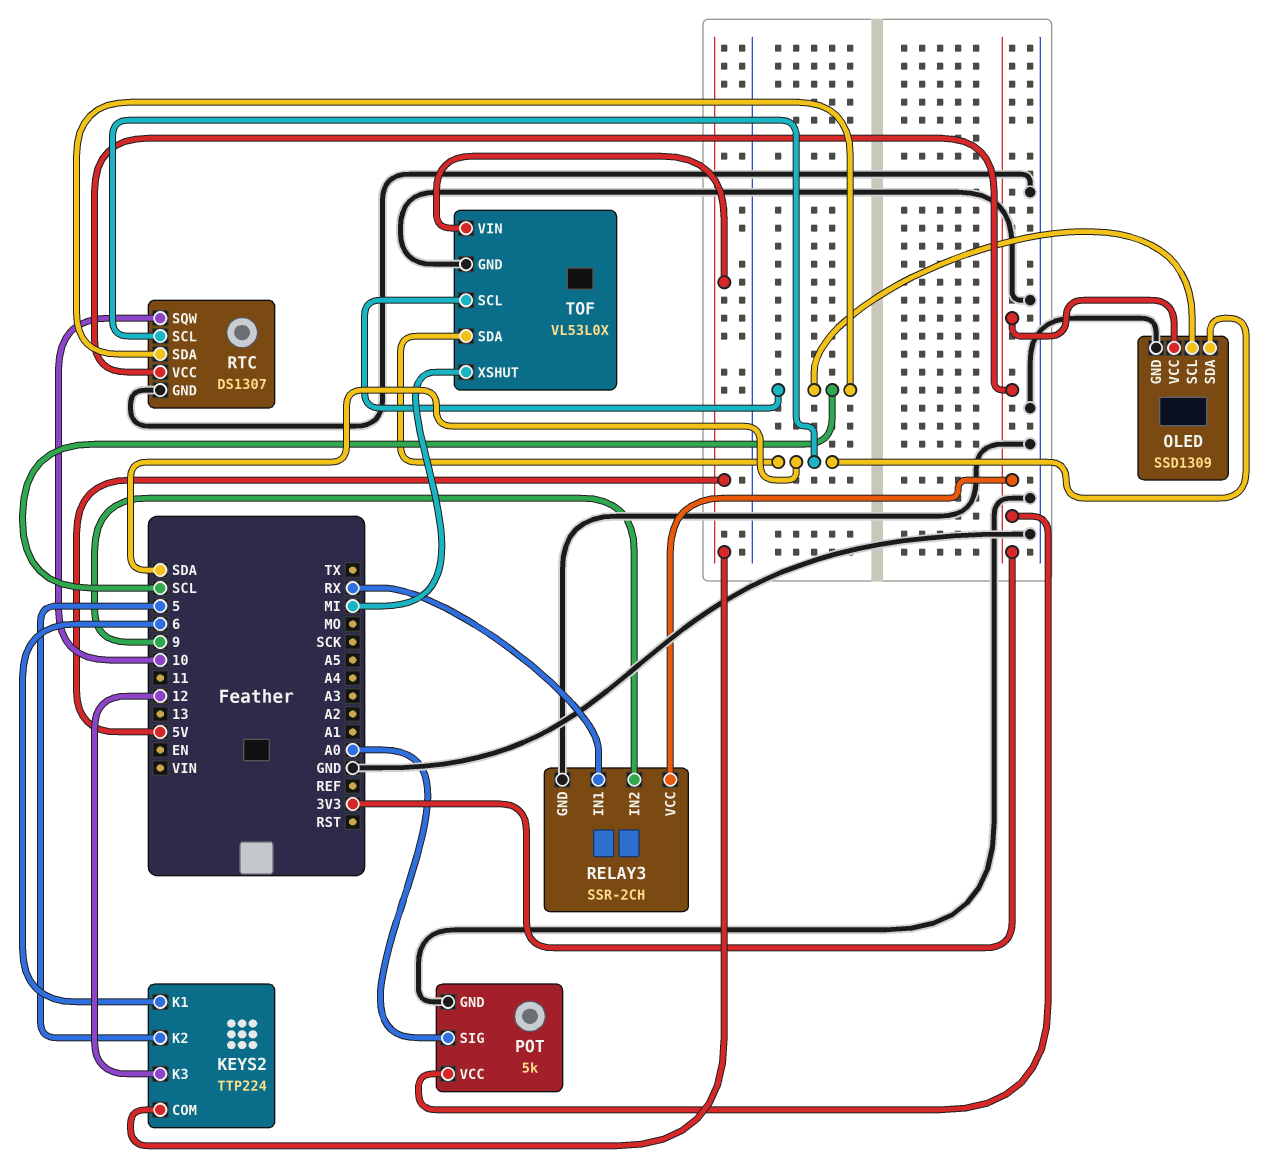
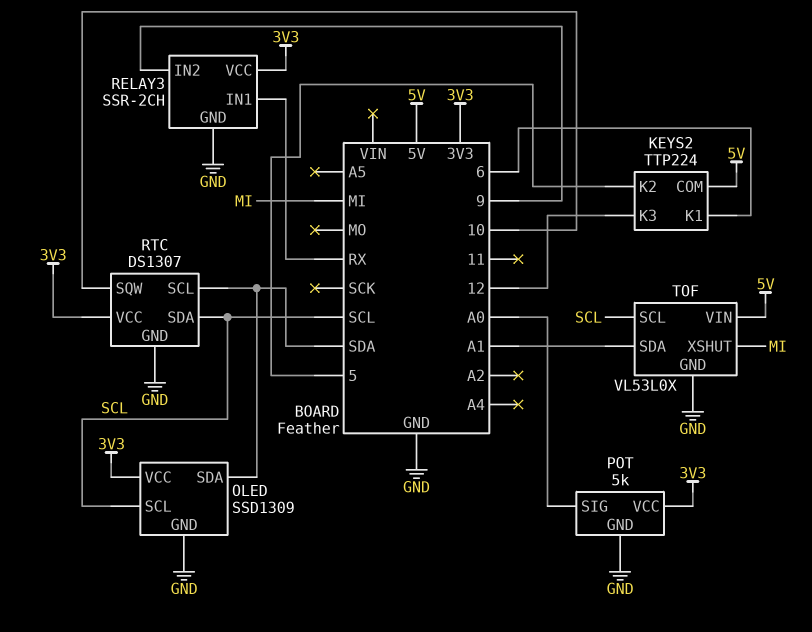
TOF pin SDA: SDA -> A1

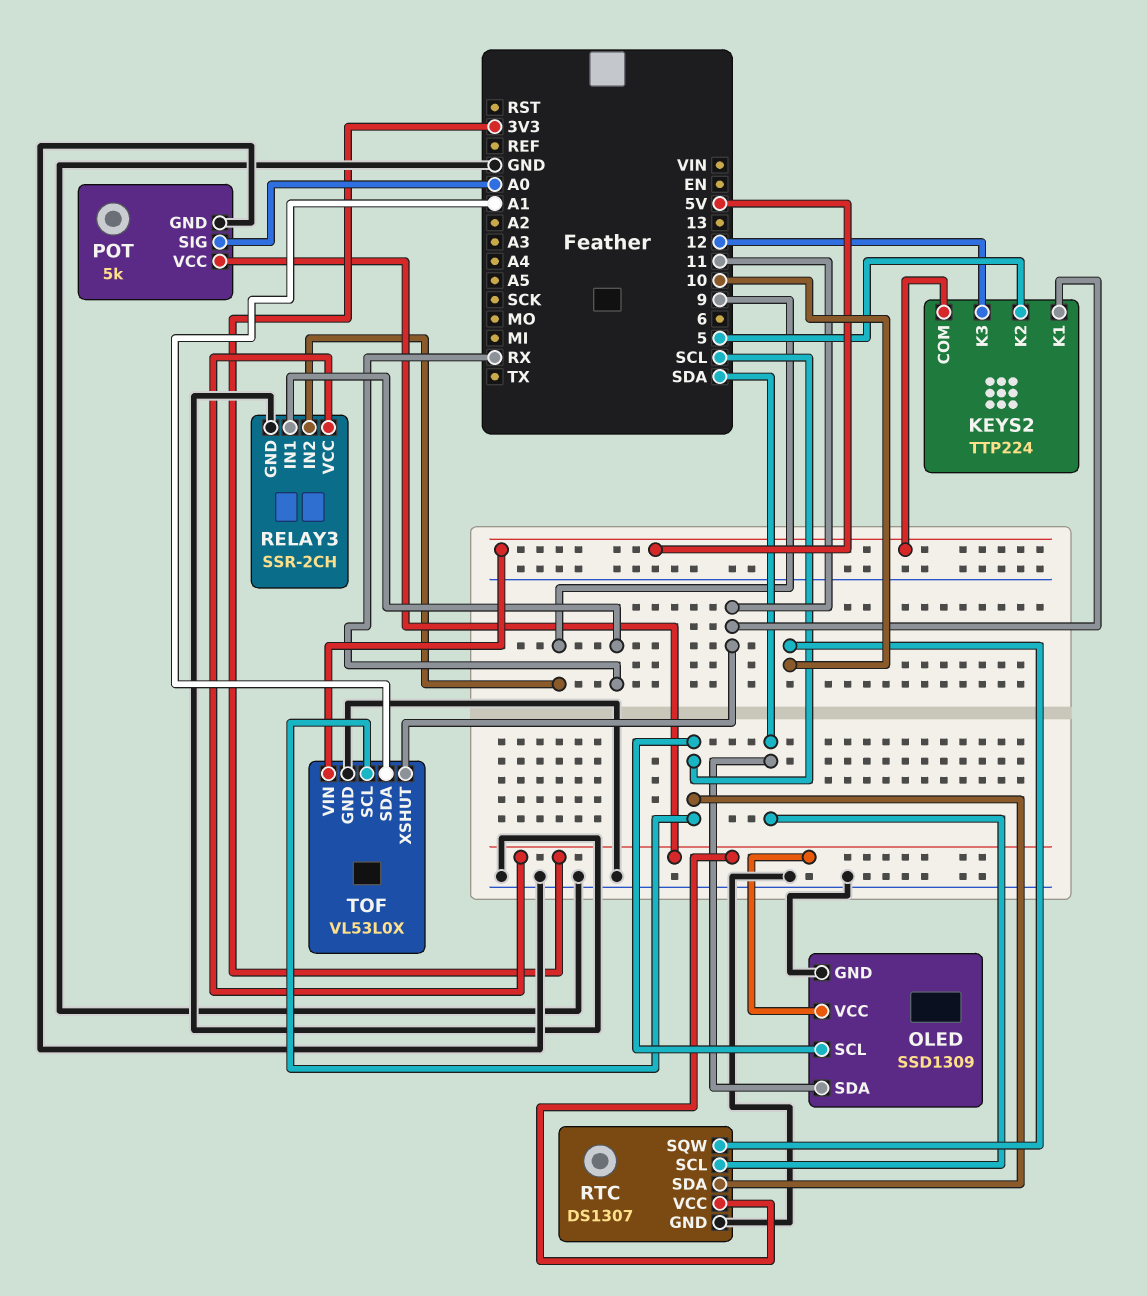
KEYS2 pin K1: 6 -> 11
TOF pin XSHUT: MI -> 11

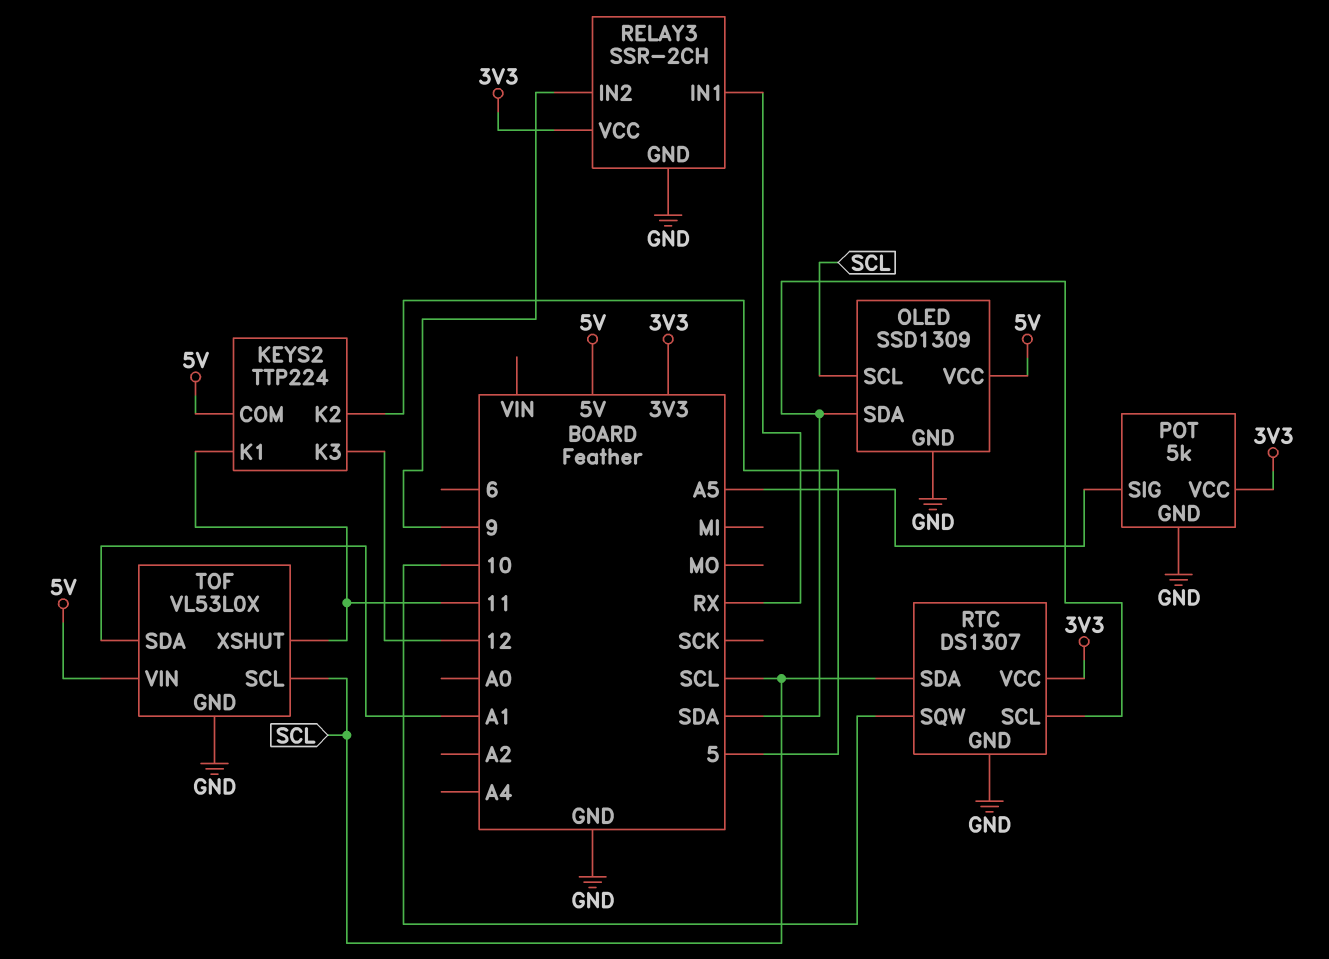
OLED pin VCC: 3V3 -> 5V
POT pin SIG: A0 -> A5

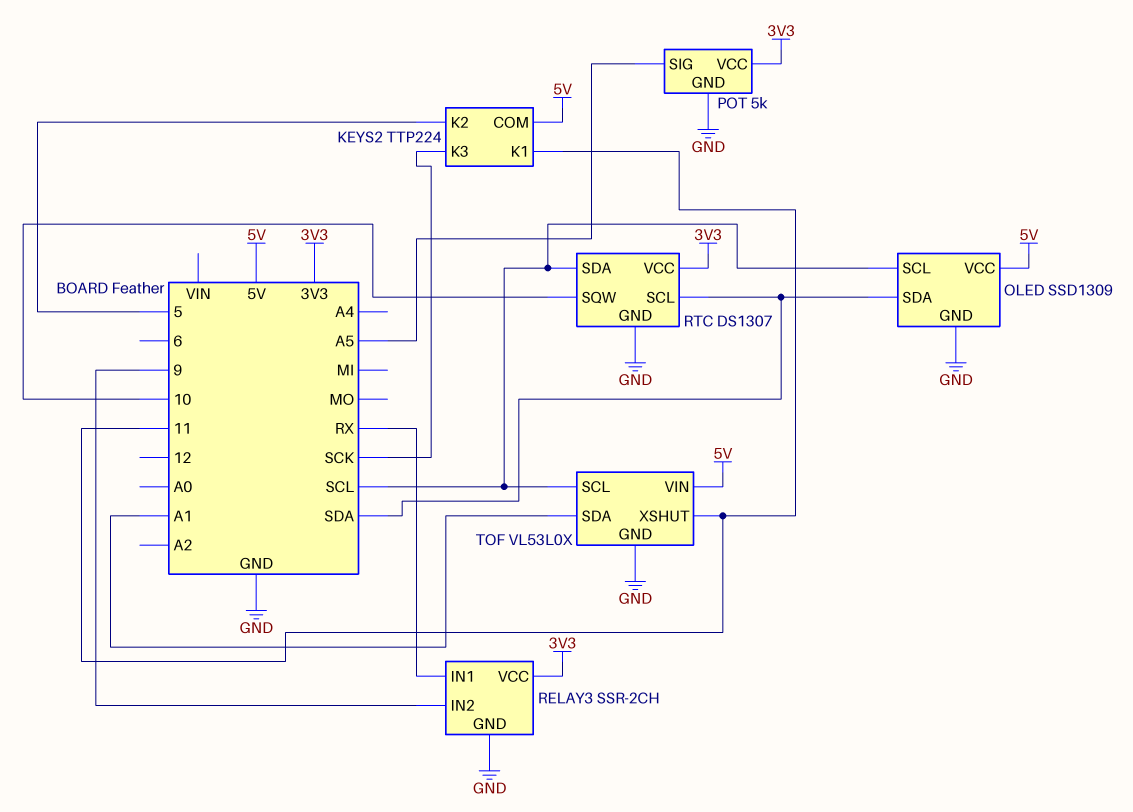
KEYS2 pin K3: 12 -> SCK

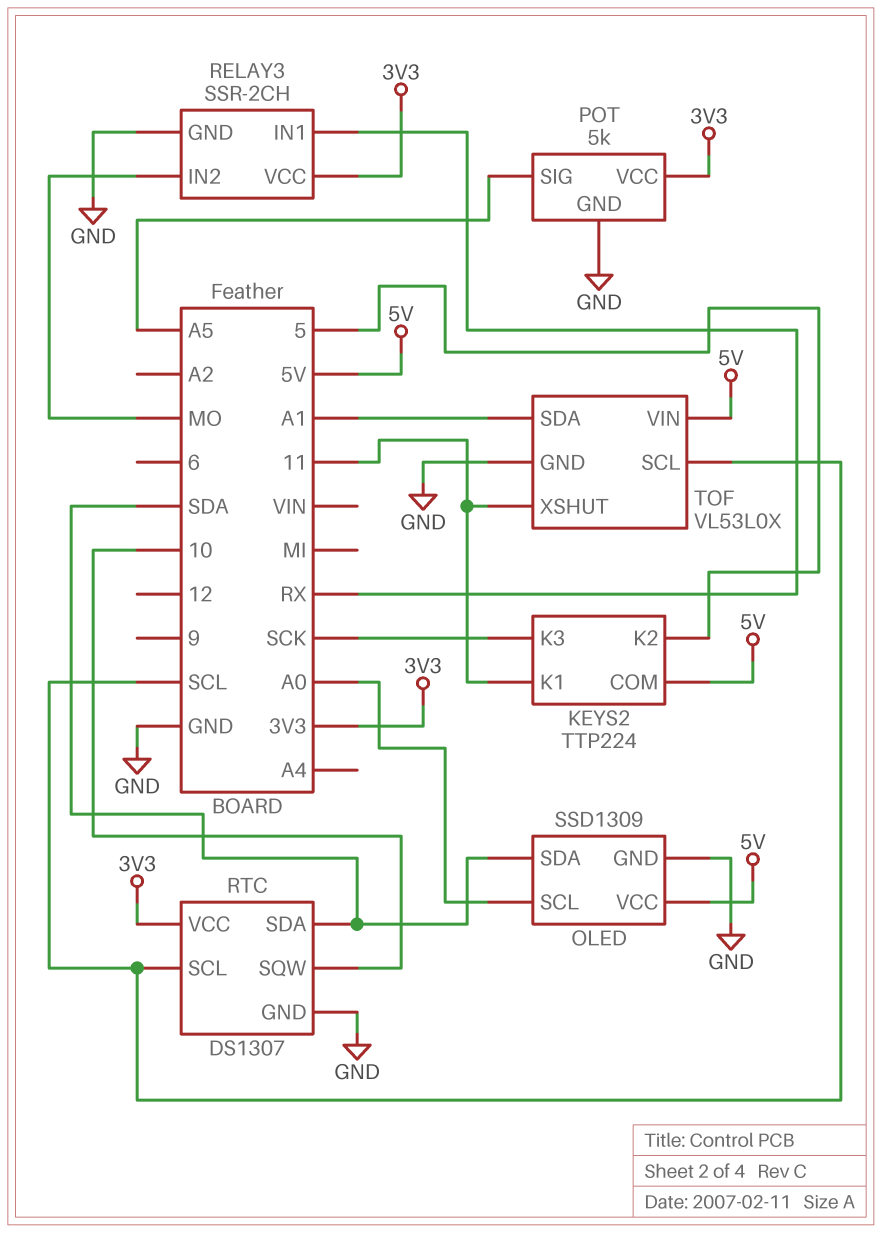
OLED pin SCL: SCL -> A0
RELAY3 pin IN2: 9 -> MO
RTC pin SCL: SDA -> SCL
RTC pin SDA: SCL -> SDA

